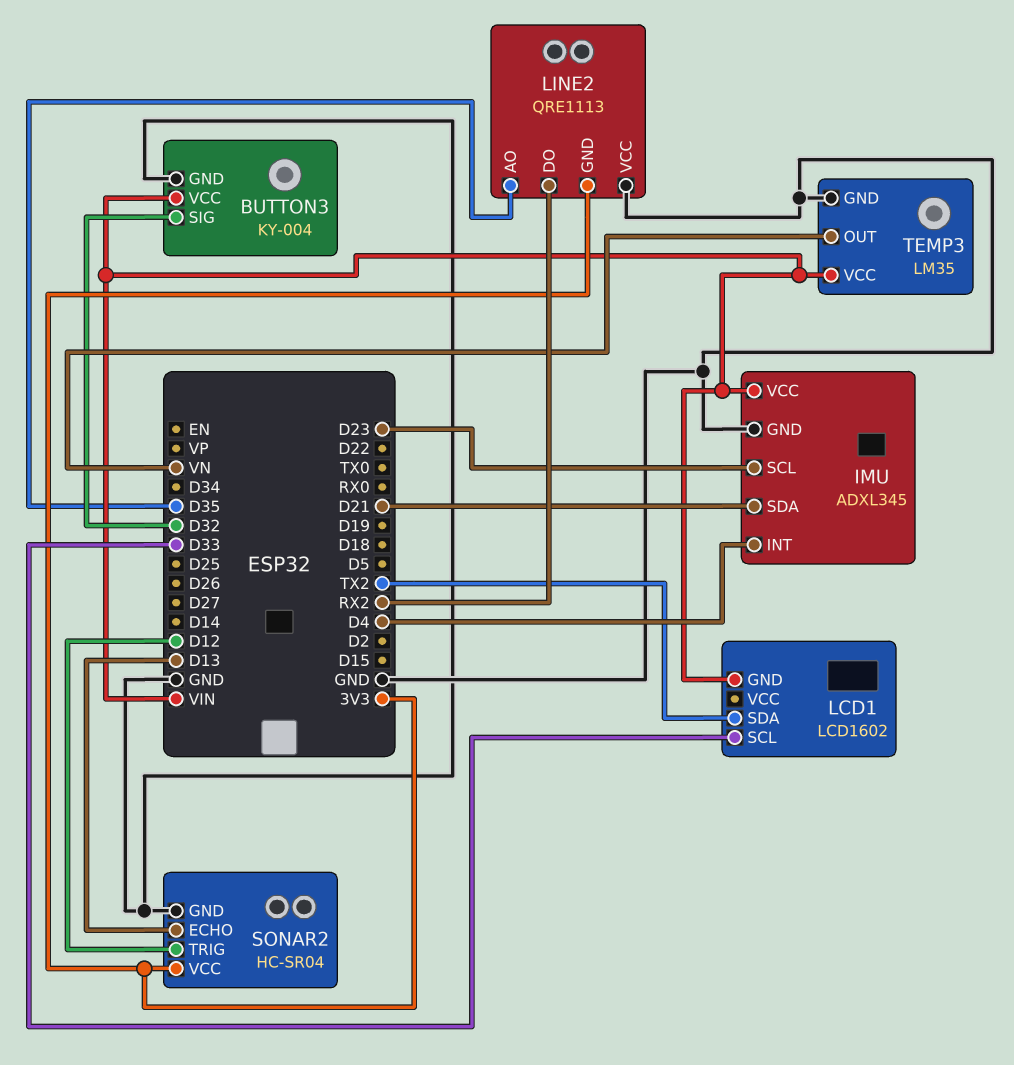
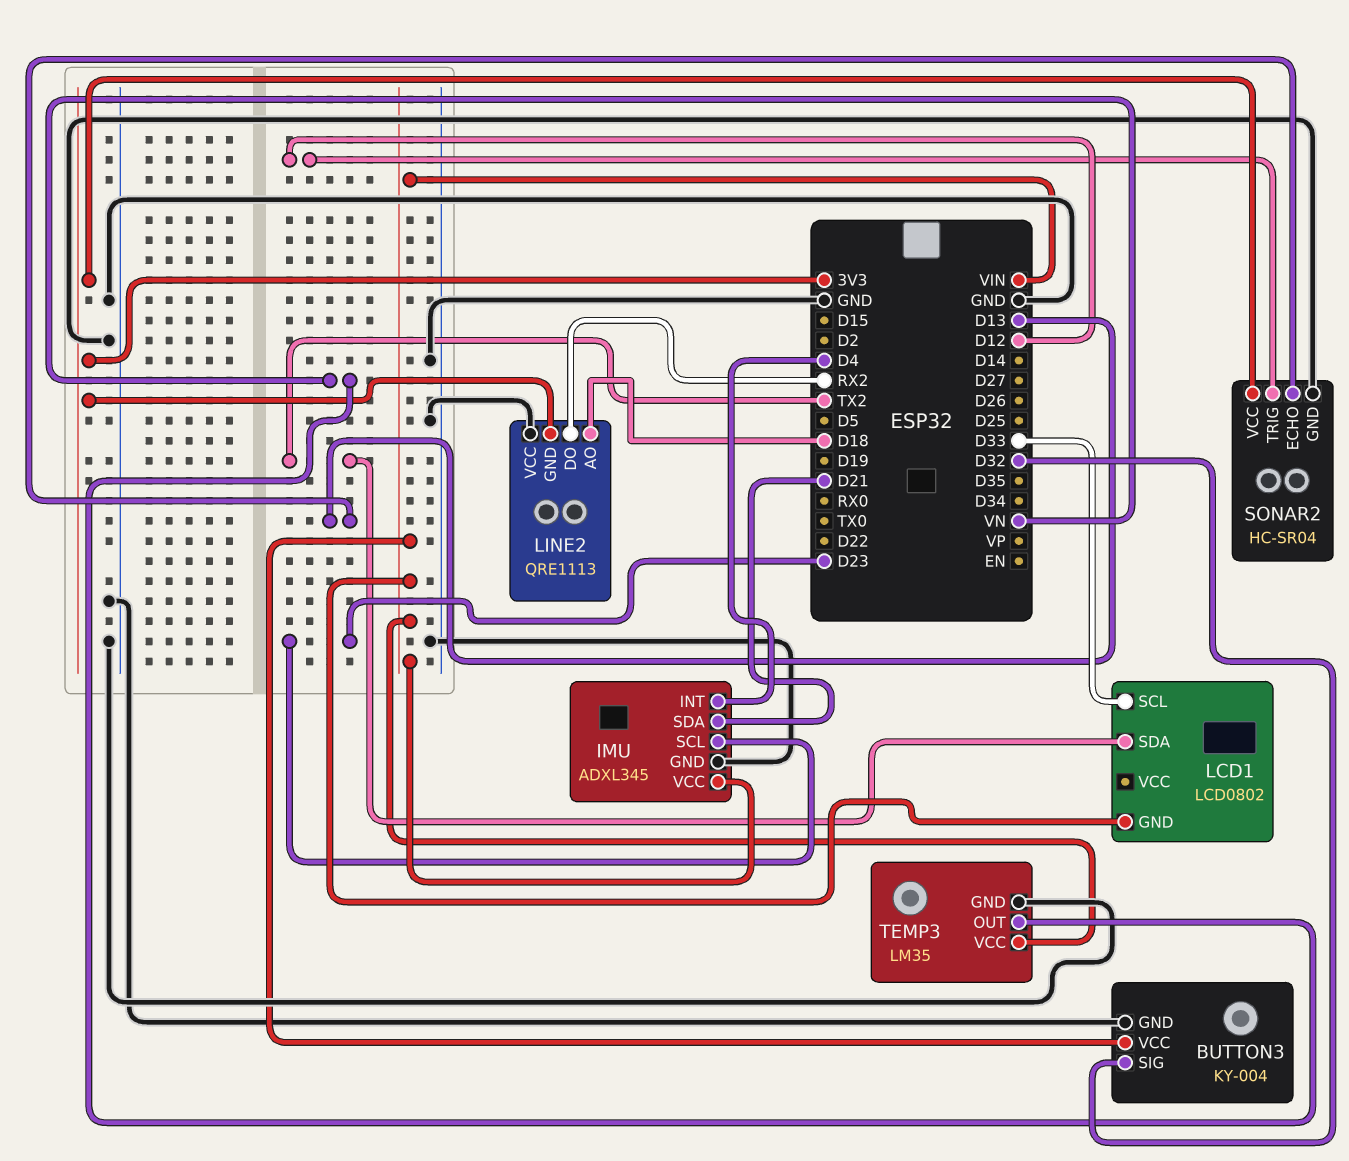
LCD1: LCD1602 -> LCD0802
LINE2 pin AO: D35 -> D18

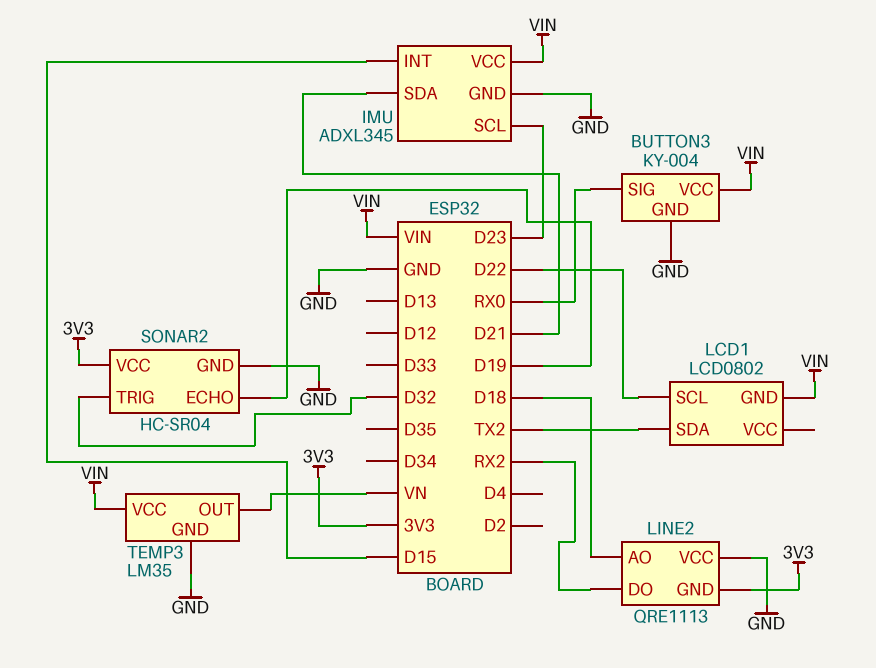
BUTTON3 pin SIG: D32 -> RX0
IMU pin INT: D4 -> D15
LCD1 pin SCL: D33 -> D22
SONAR2 pin ECHO: D13 -> D19
SONAR2 pin TRIG: D12 -> D32

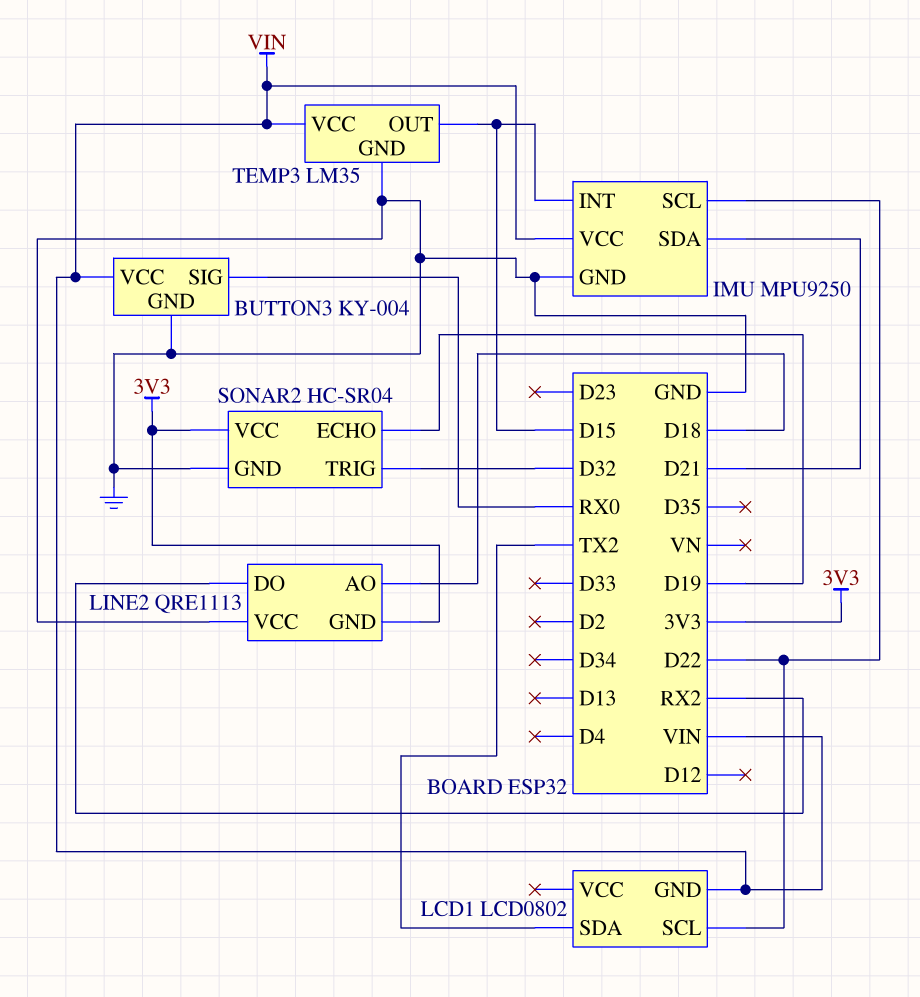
IMU: ADXL345 -> MPU9250
IMU pin SCL: D23 -> D22
TEMP3 pin OUT: VN -> D15

